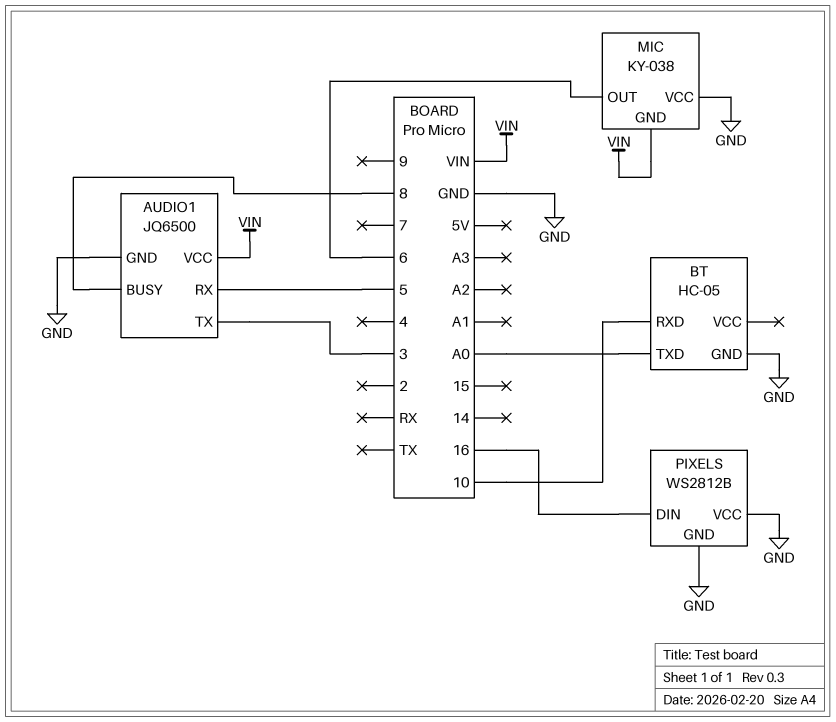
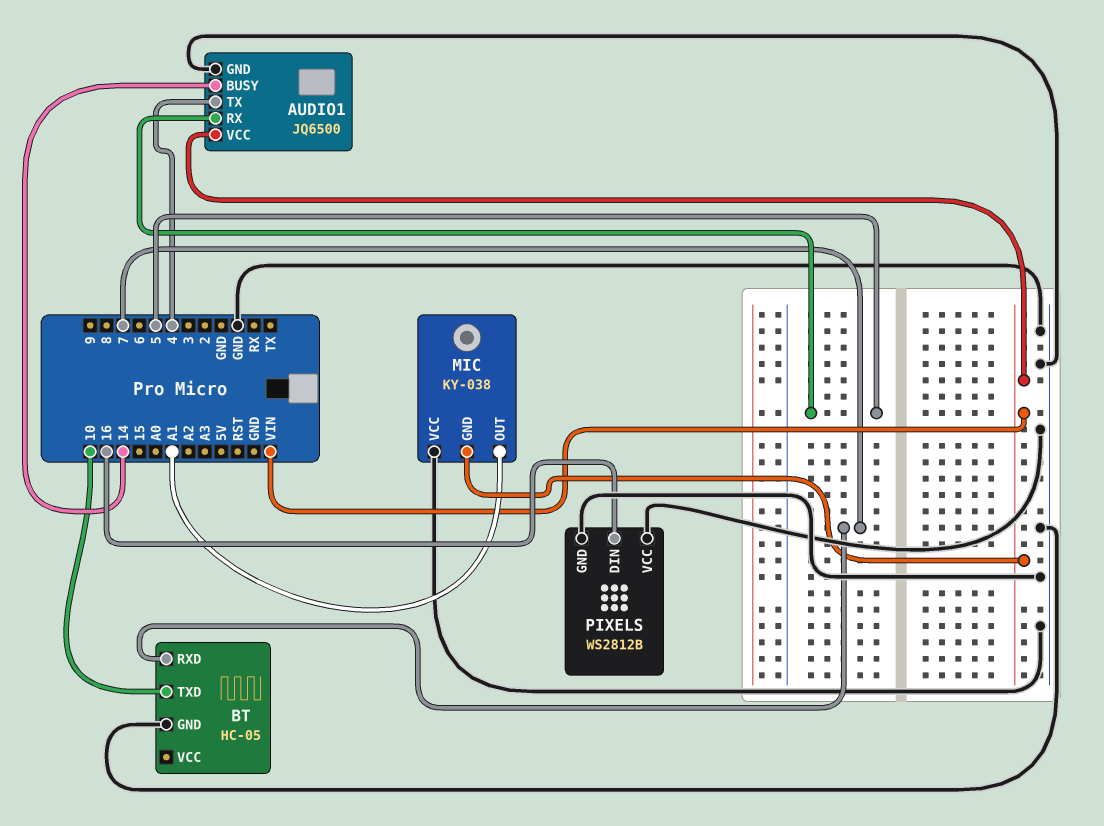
AUDIO1 pin BUSY: 8 -> 14
AUDIO1 pin TX: 3 -> 4
BT pin RXD: 10 -> 7
BT pin TXD: A0 -> 10
MIC pin OUT: 6 -> A1

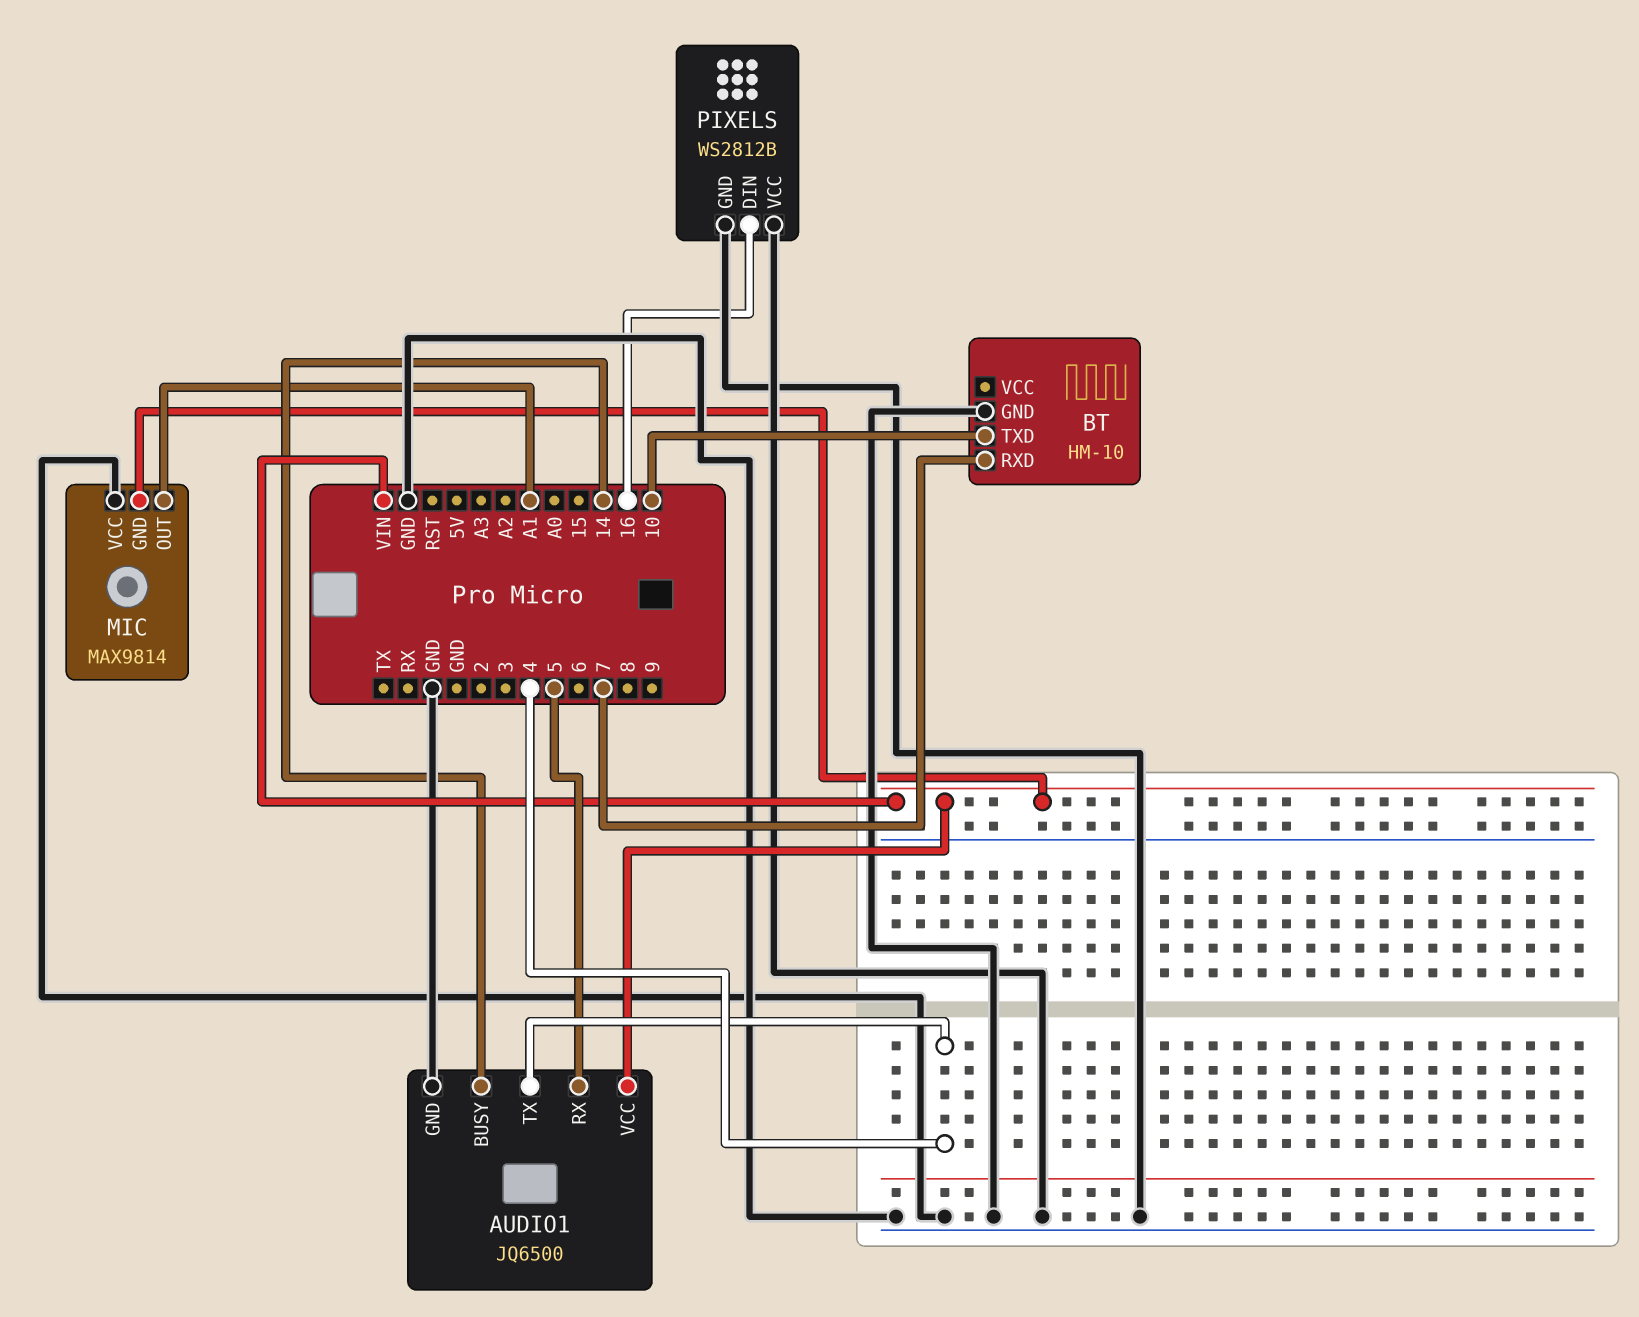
BT: HC-05 -> HM-10
MIC: KY-038 -> MAX9814

